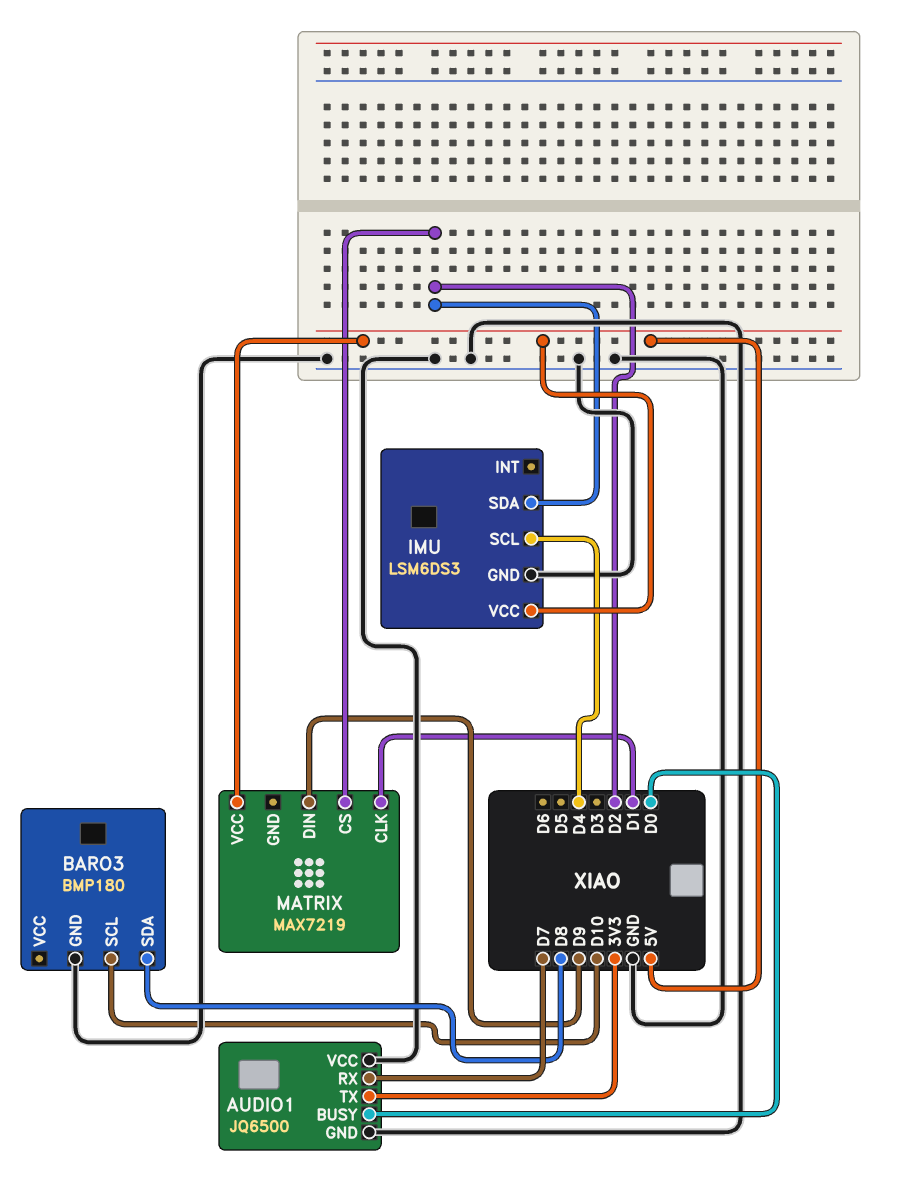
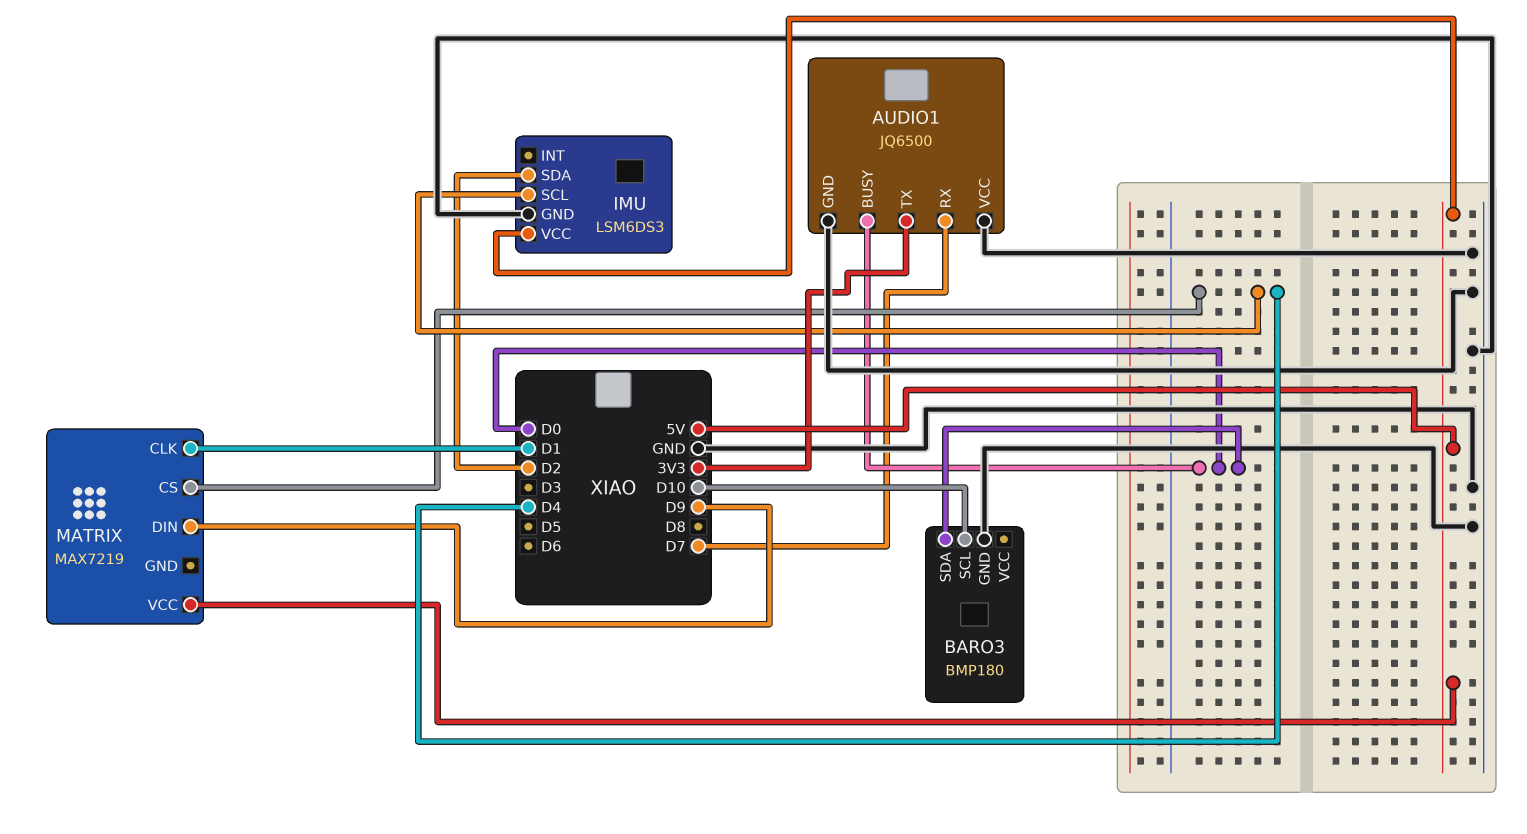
BARO3 pin SDA: D8 -> D0
MATRIX pin CS: D2 -> D4

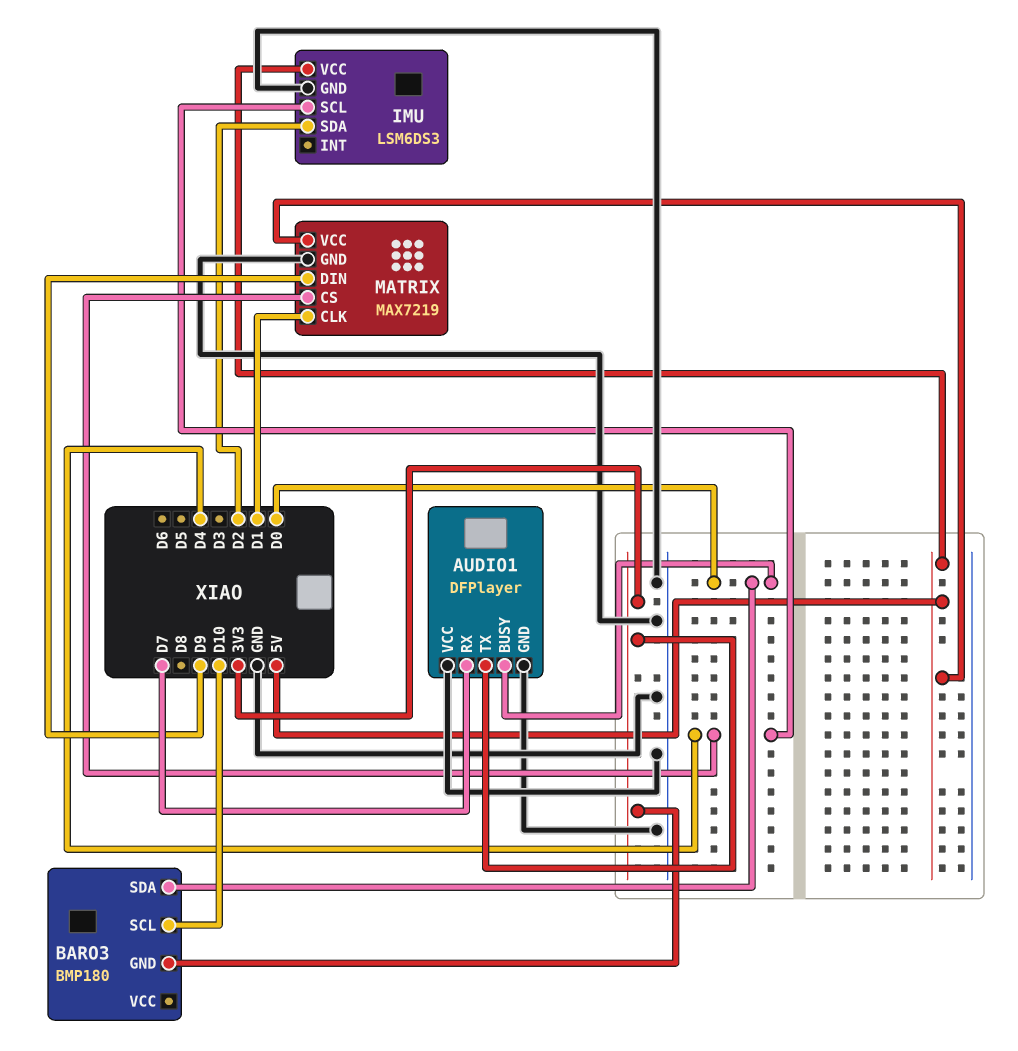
AUDIO1: JQ6500 -> DFPlayer
BARO3 pin GND: GND -> 3V3
MATRIX pin GND: none -> GND

